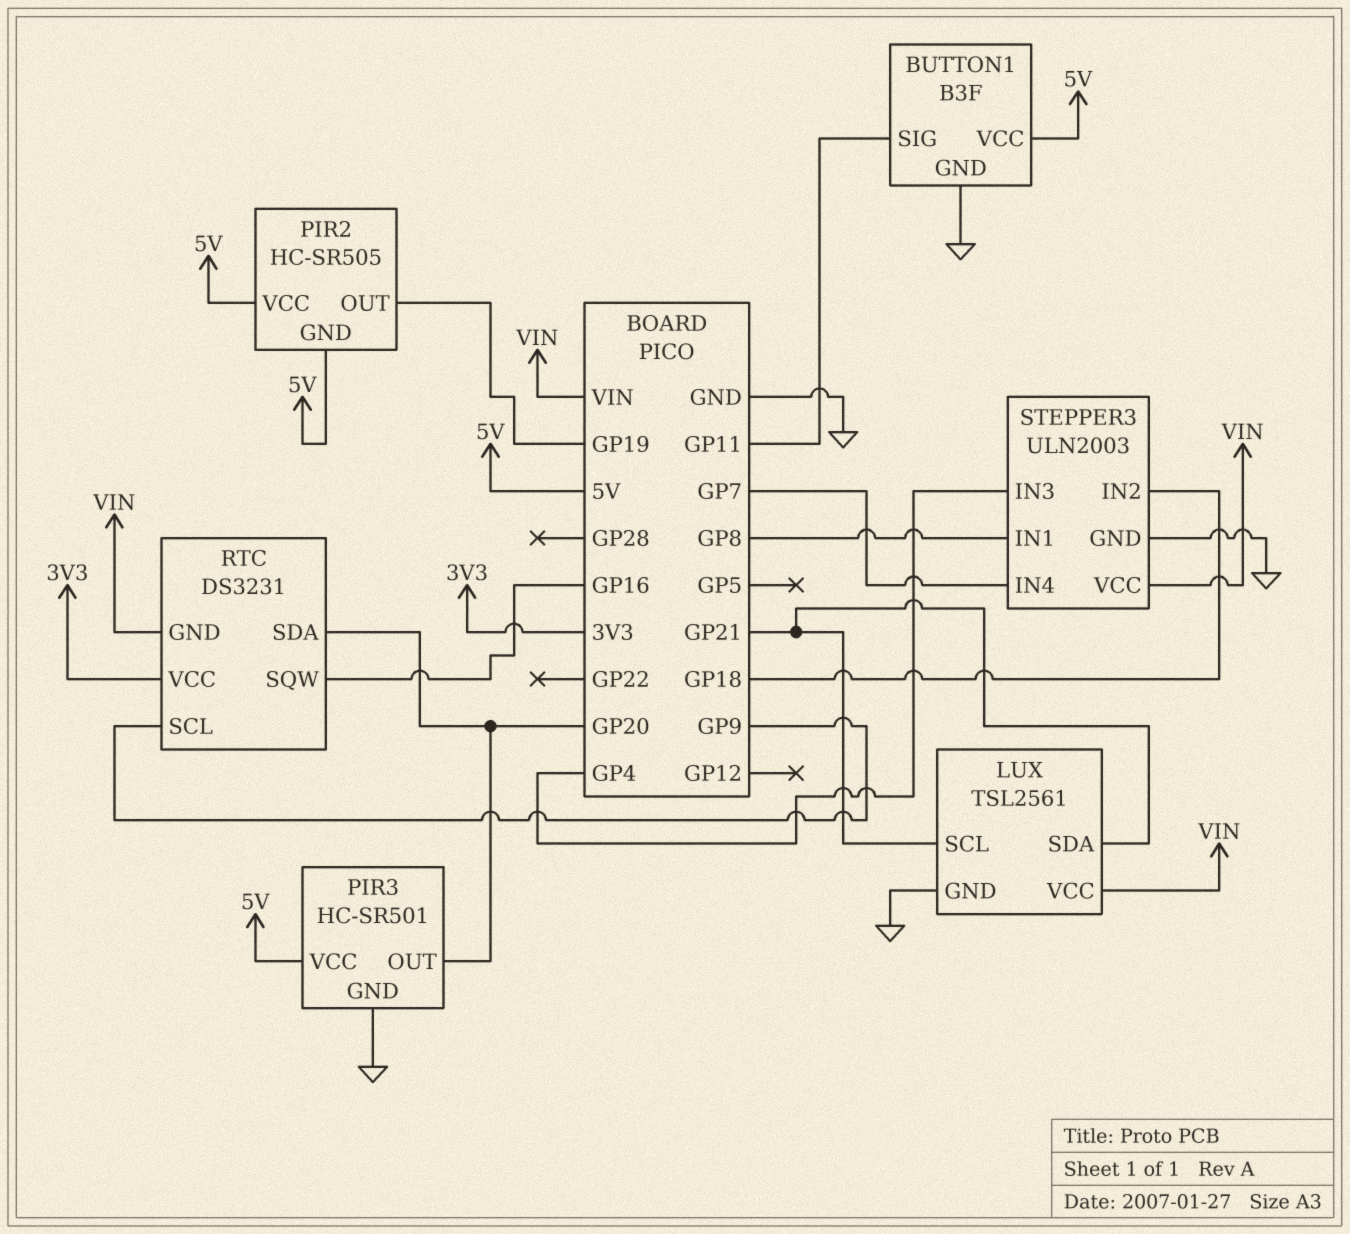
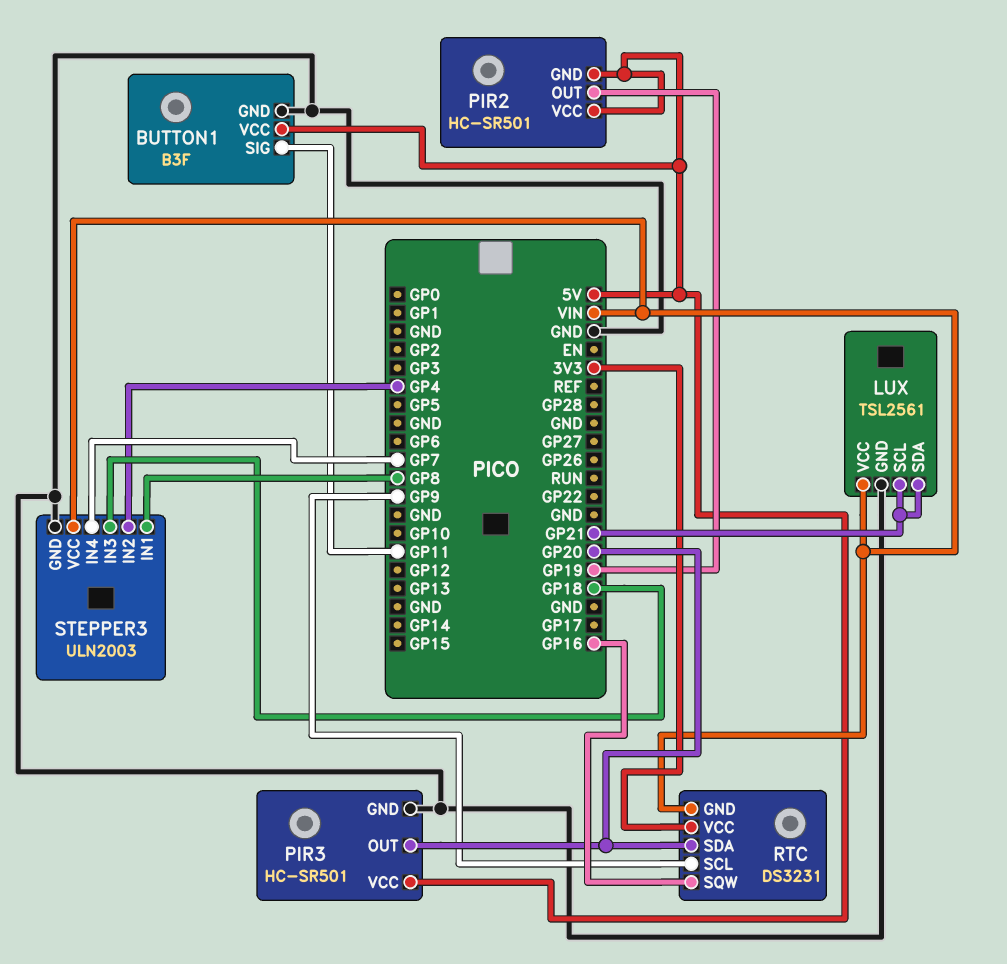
PIR2: HC-SR505 -> HC-SR501
STEPPER3 pin IN2: GP18 -> GP4
STEPPER3 pin IN3: GP4 -> GP18

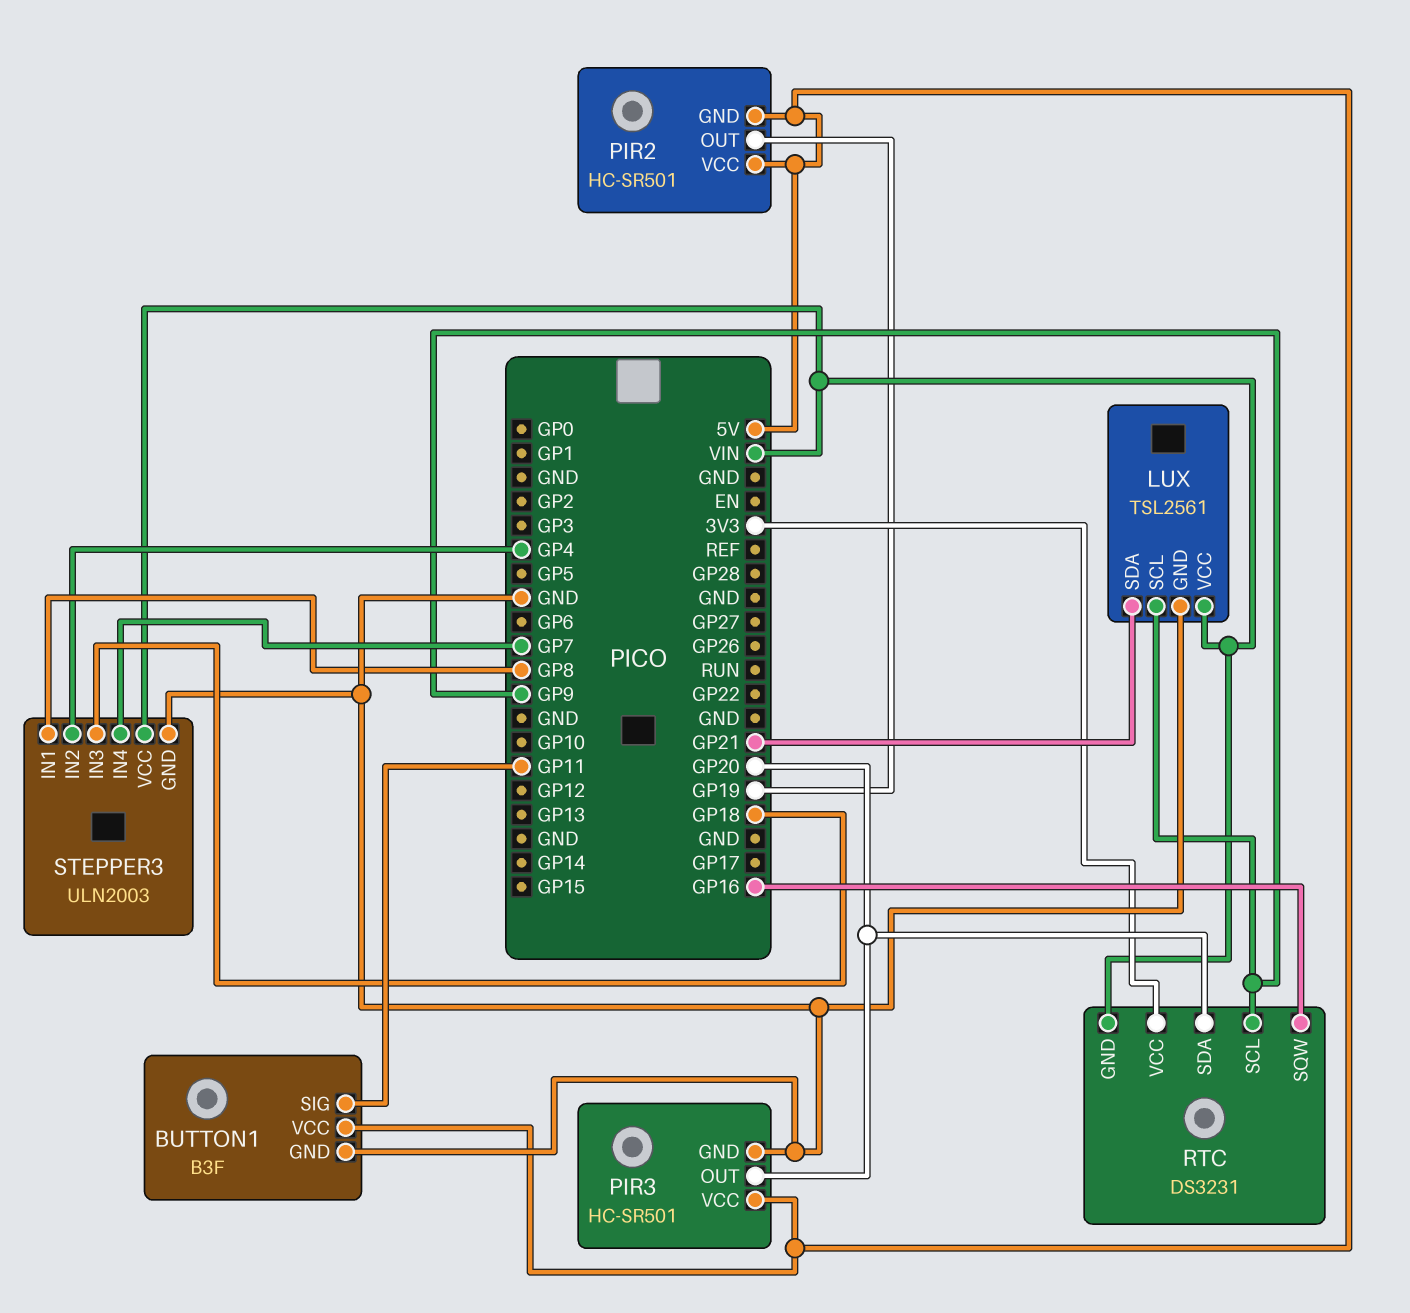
LUX pin SCL: GP21 -> GP9

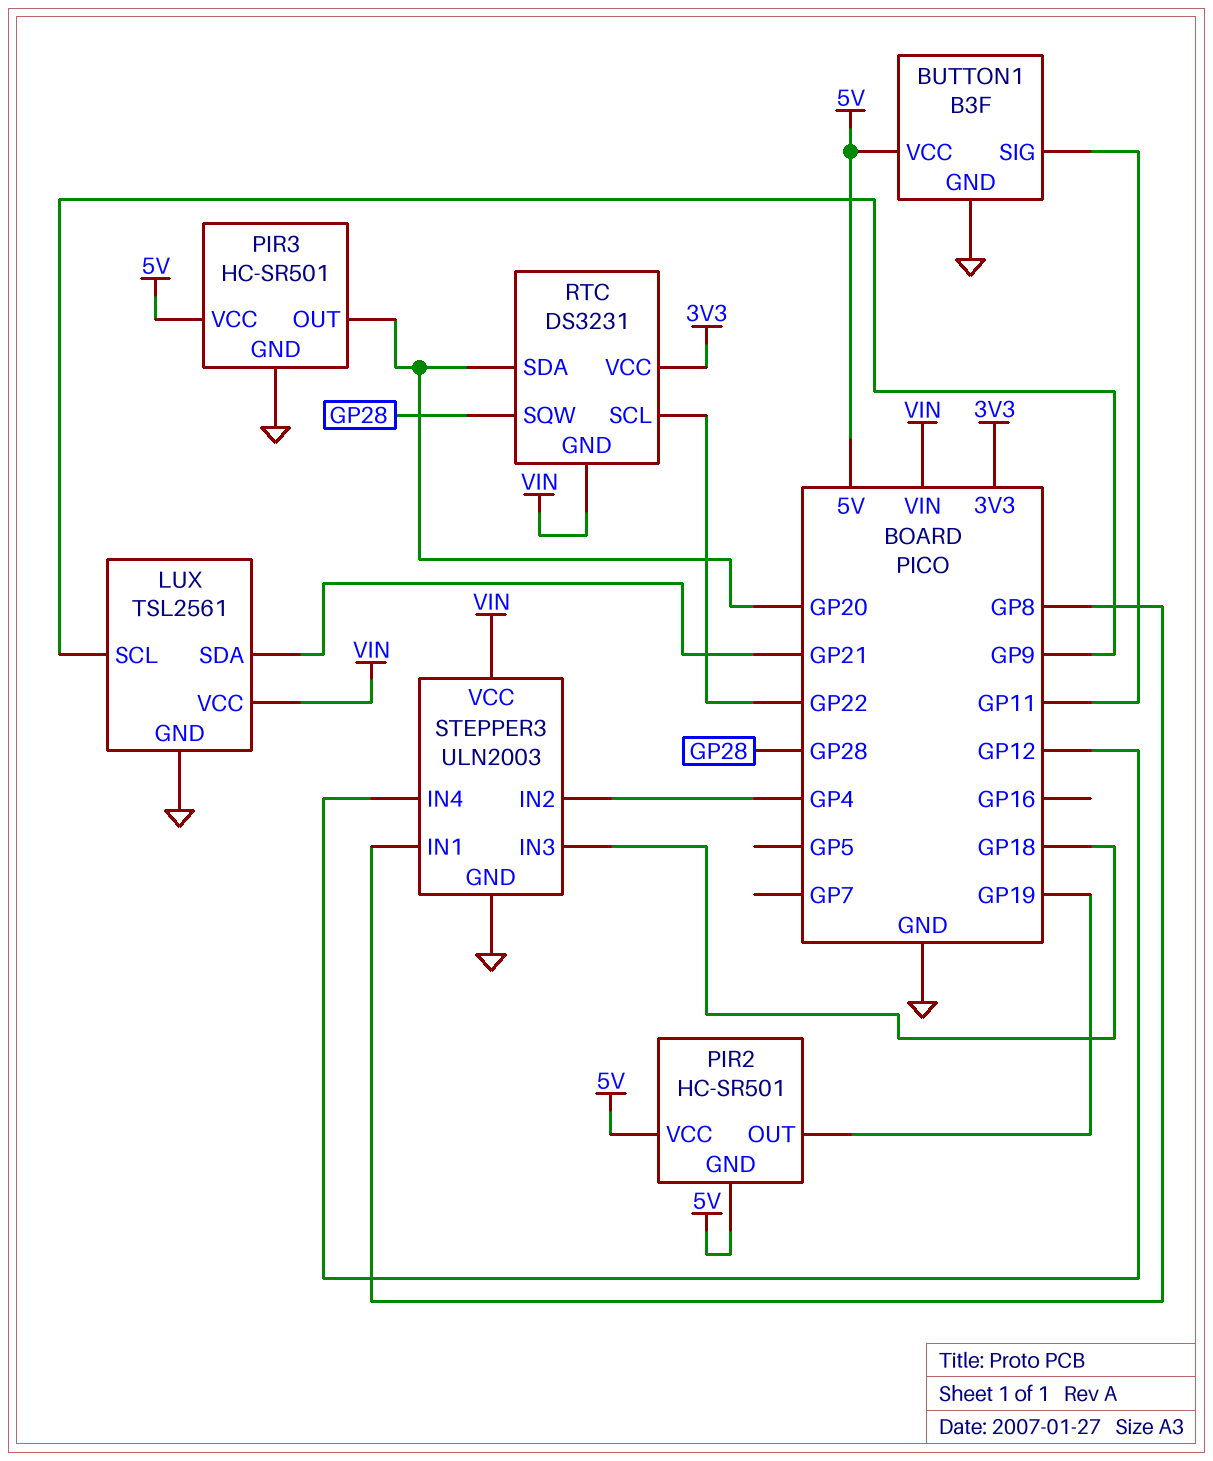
RTC pin SCL: GP9 -> GP22
RTC pin SQW: GP16 -> GP28
STEPPER3 pin IN4: GP7 -> GP12

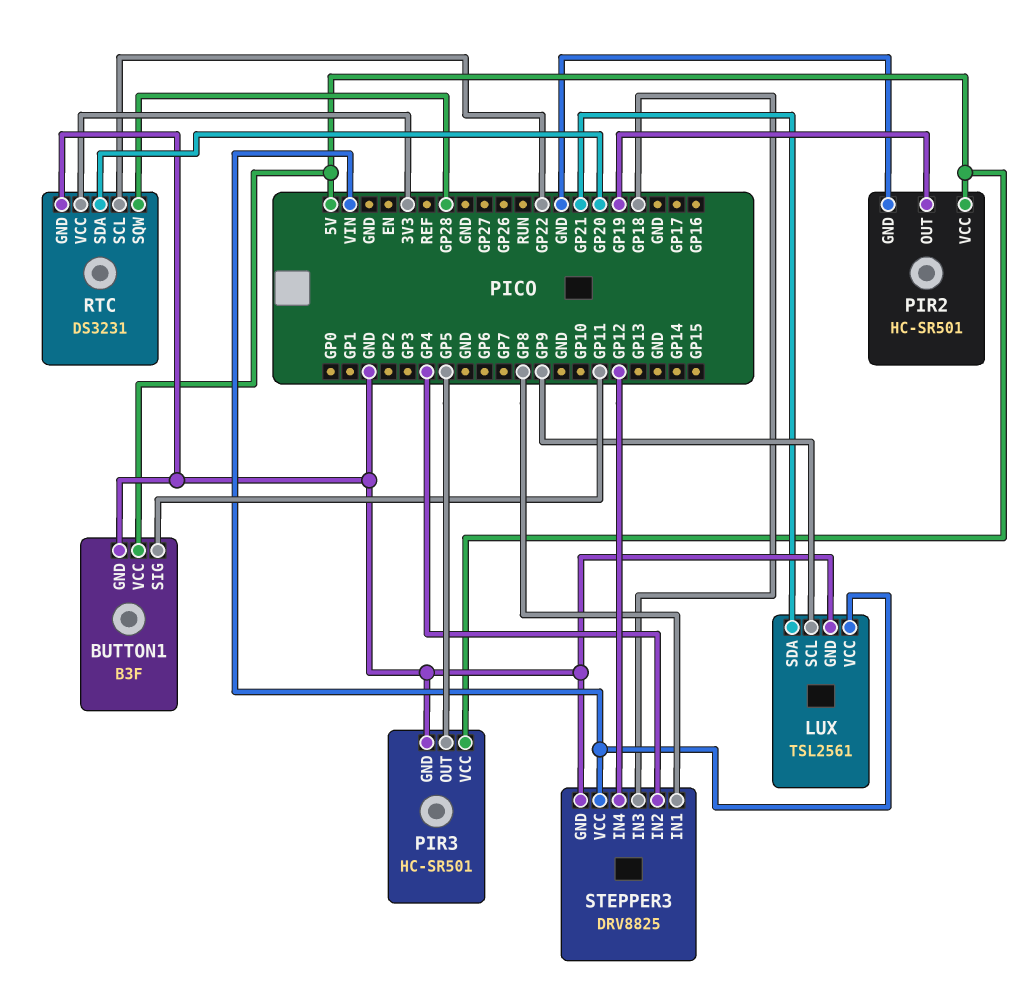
PIR2 pin GND: 5V -> GND
PIR3 pin OUT: GP20 -> GP5
RTC pin GND: VIN -> GND
STEPPER3: ULN2003 -> DRV8825

